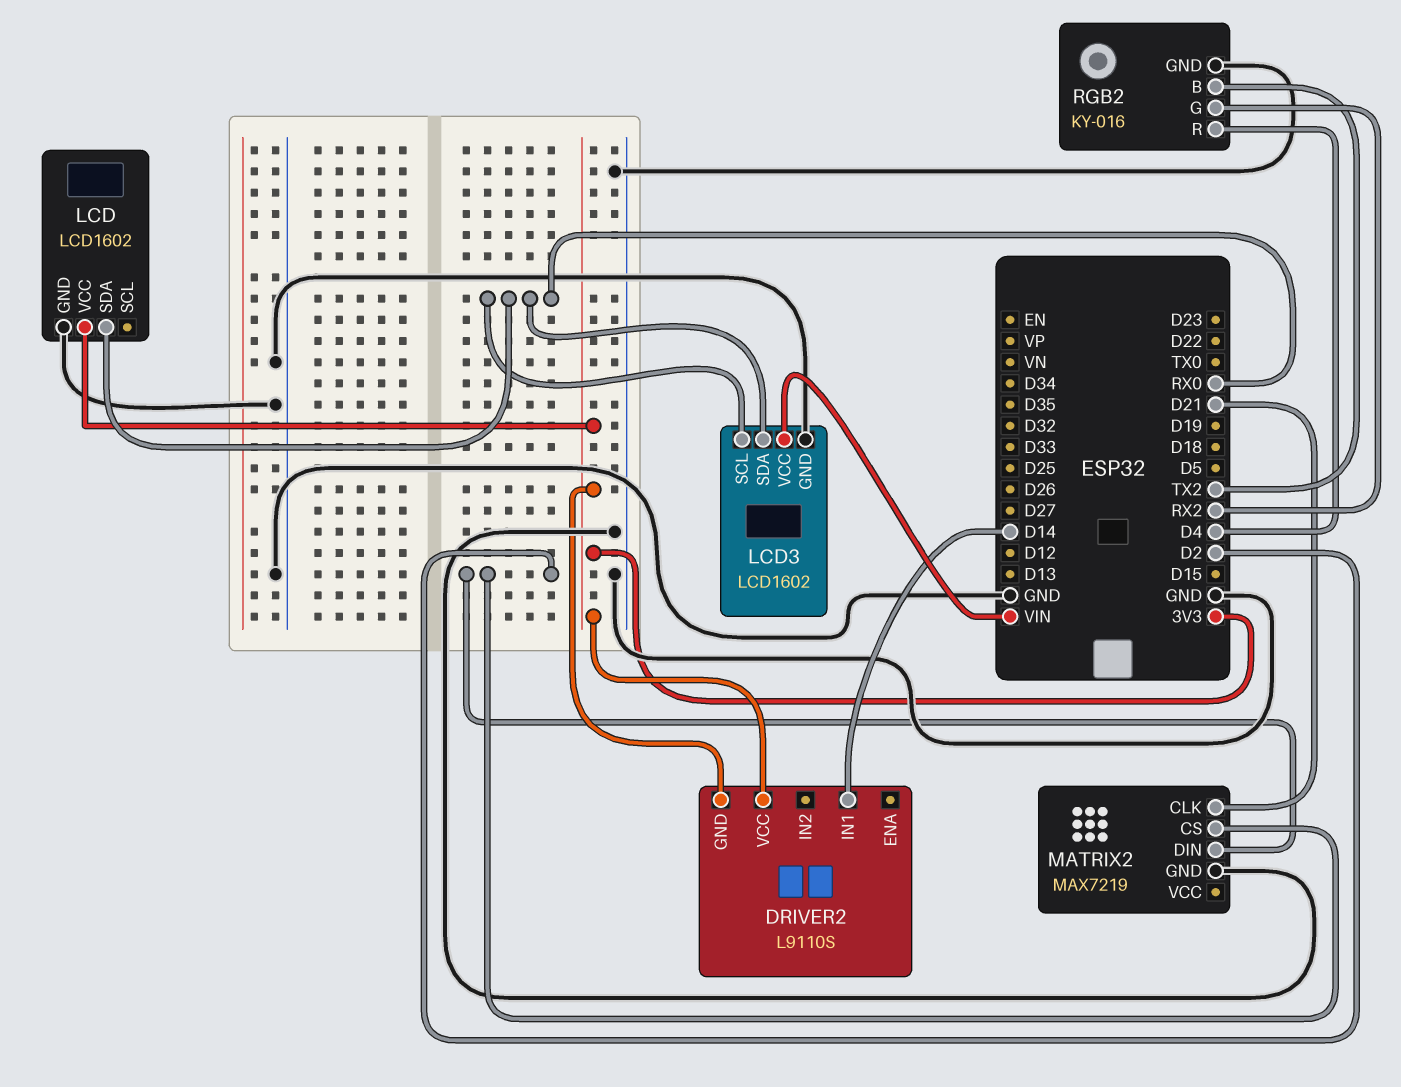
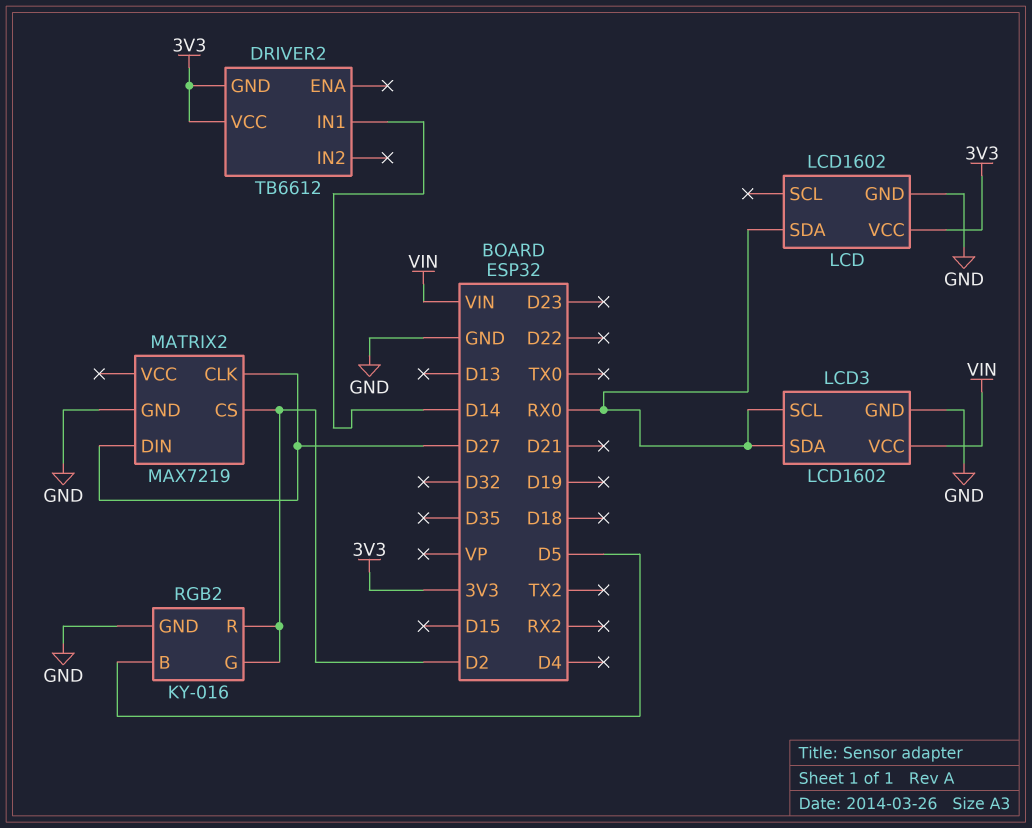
DRIVER2: L9110S -> TB6612
MATRIX2 pin CLK: D21 -> D27
MATRIX2 pin DIN: D2 -> D27
RGB2 pin B: TX2 -> D5
RGB2 pin G: RX2 -> D2
RGB2 pin R: D4 -> D2

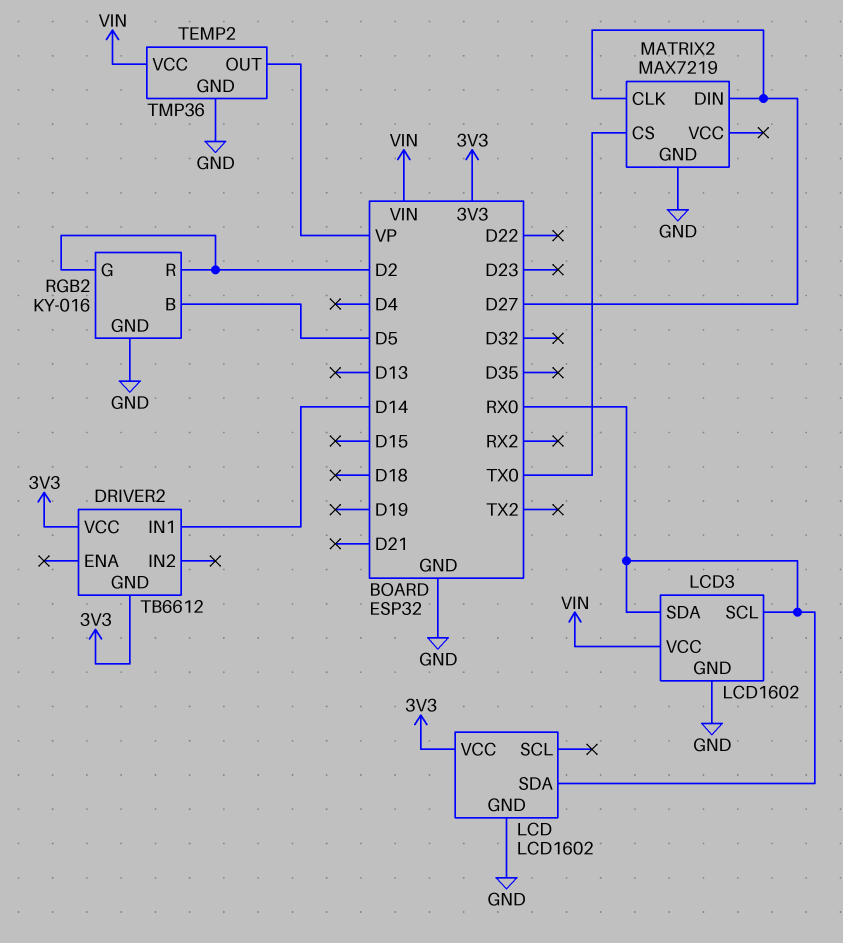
MATRIX2 pin CS: D2 -> TX0
TEMP2: none -> TMP36
TEMP2 pin GND: none -> GND
TEMP2 pin OUT: none -> VP
TEMP2 pin VCC: none -> VIN

